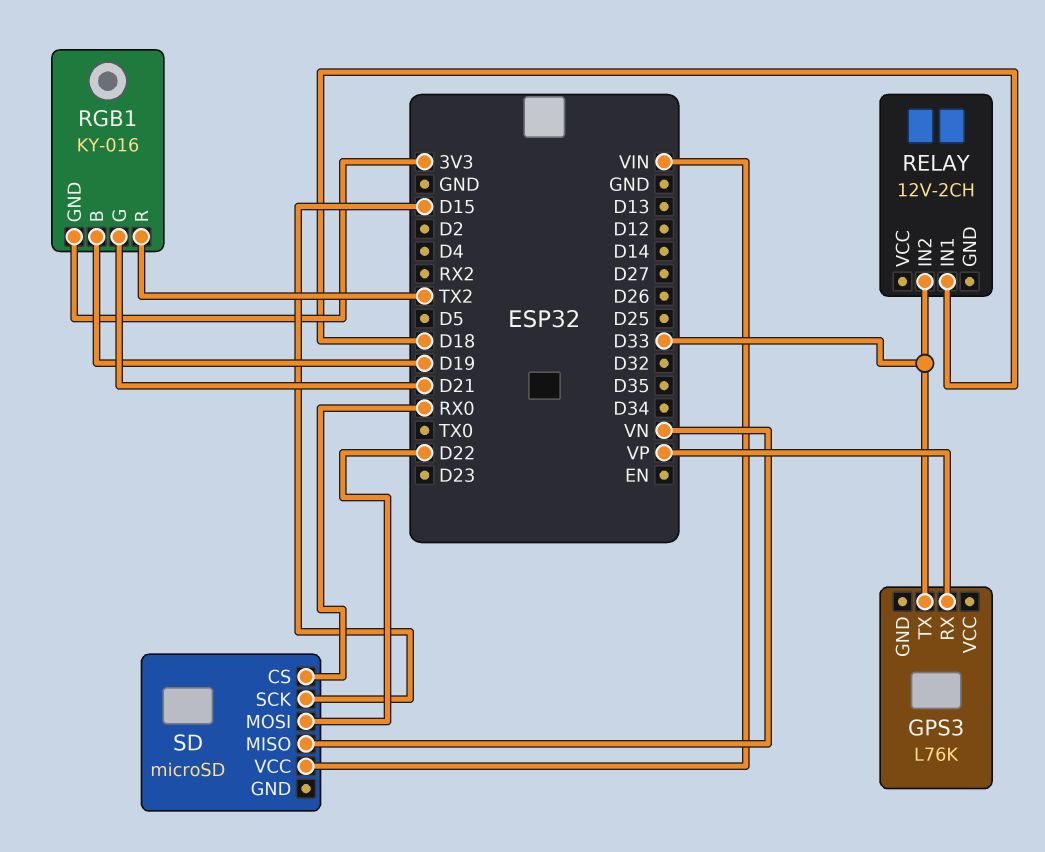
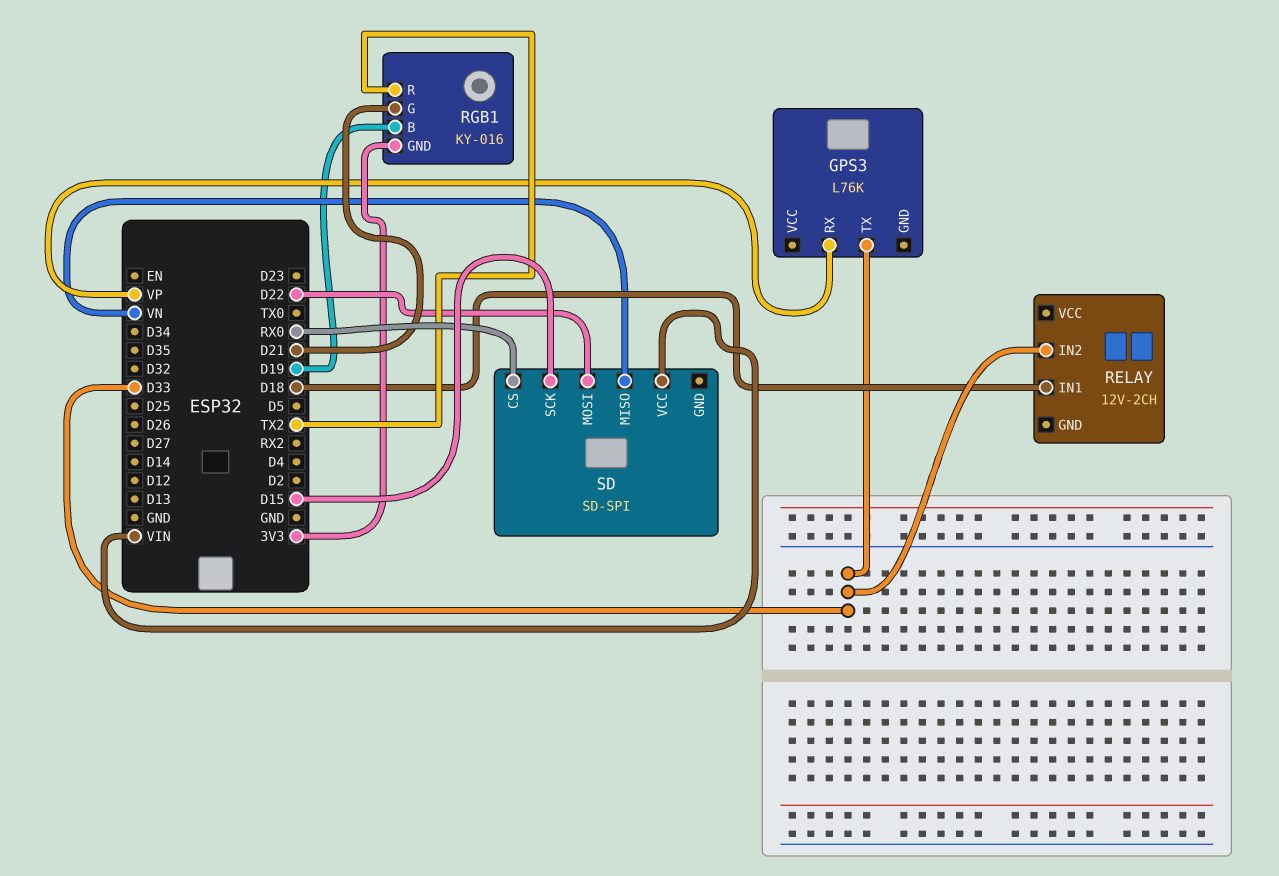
SD: microSD -> SD-SPI

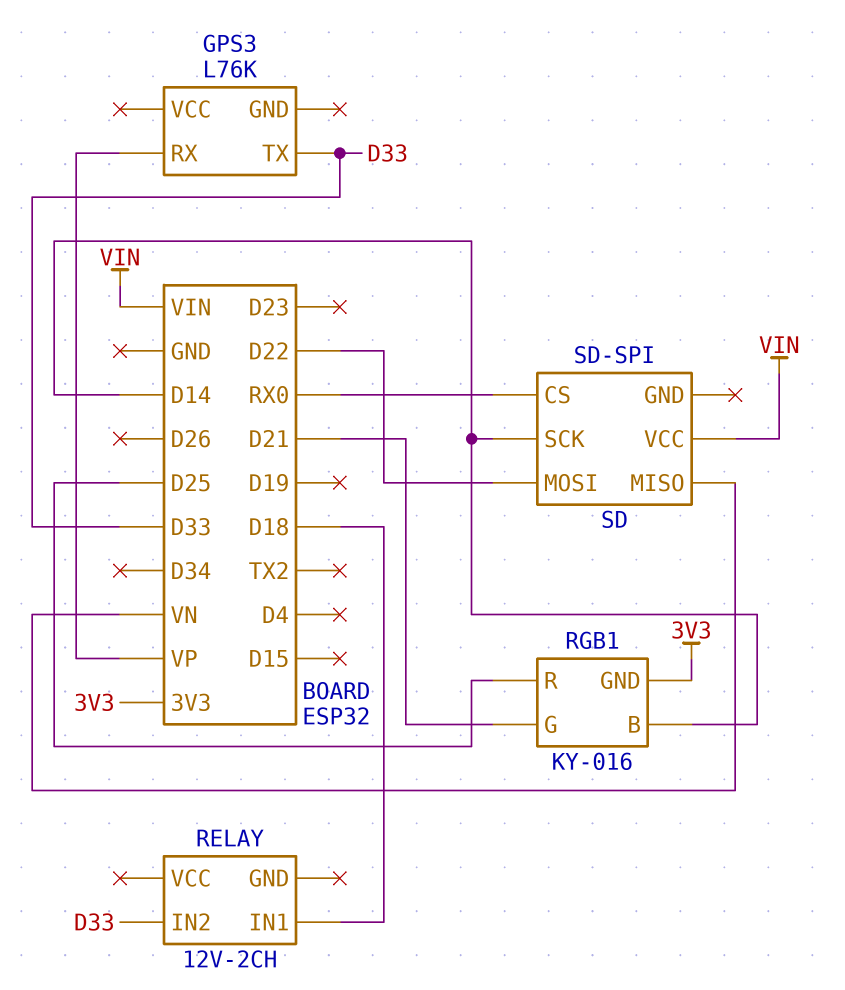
RGB1 pin B: D19 -> D14
RGB1 pin R: TX2 -> D25
SD pin SCK: D15 -> D14

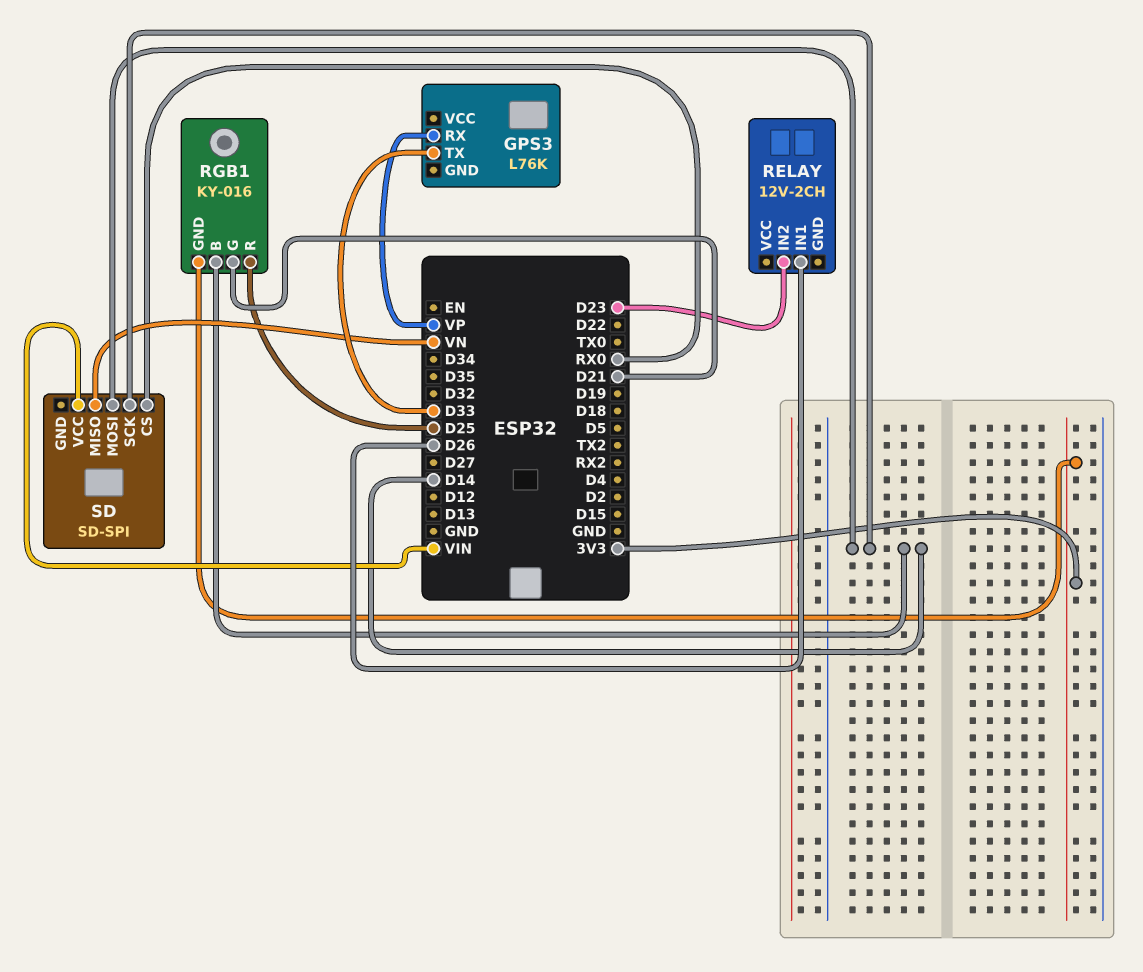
RELAY pin IN1: D18 -> D26
RELAY pin IN2: D33 -> D23
SD pin MOSI: D22 -> D14

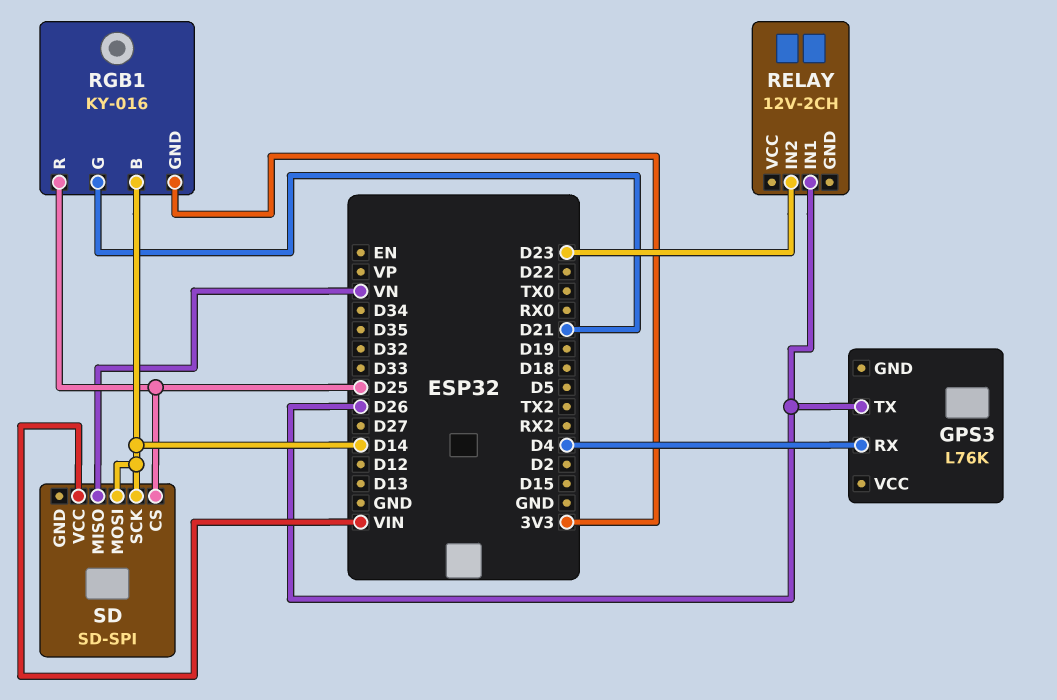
GPS3 pin RX: VP -> D4
GPS3 pin TX: D33 -> D26
SD pin CS: RX0 -> D25

